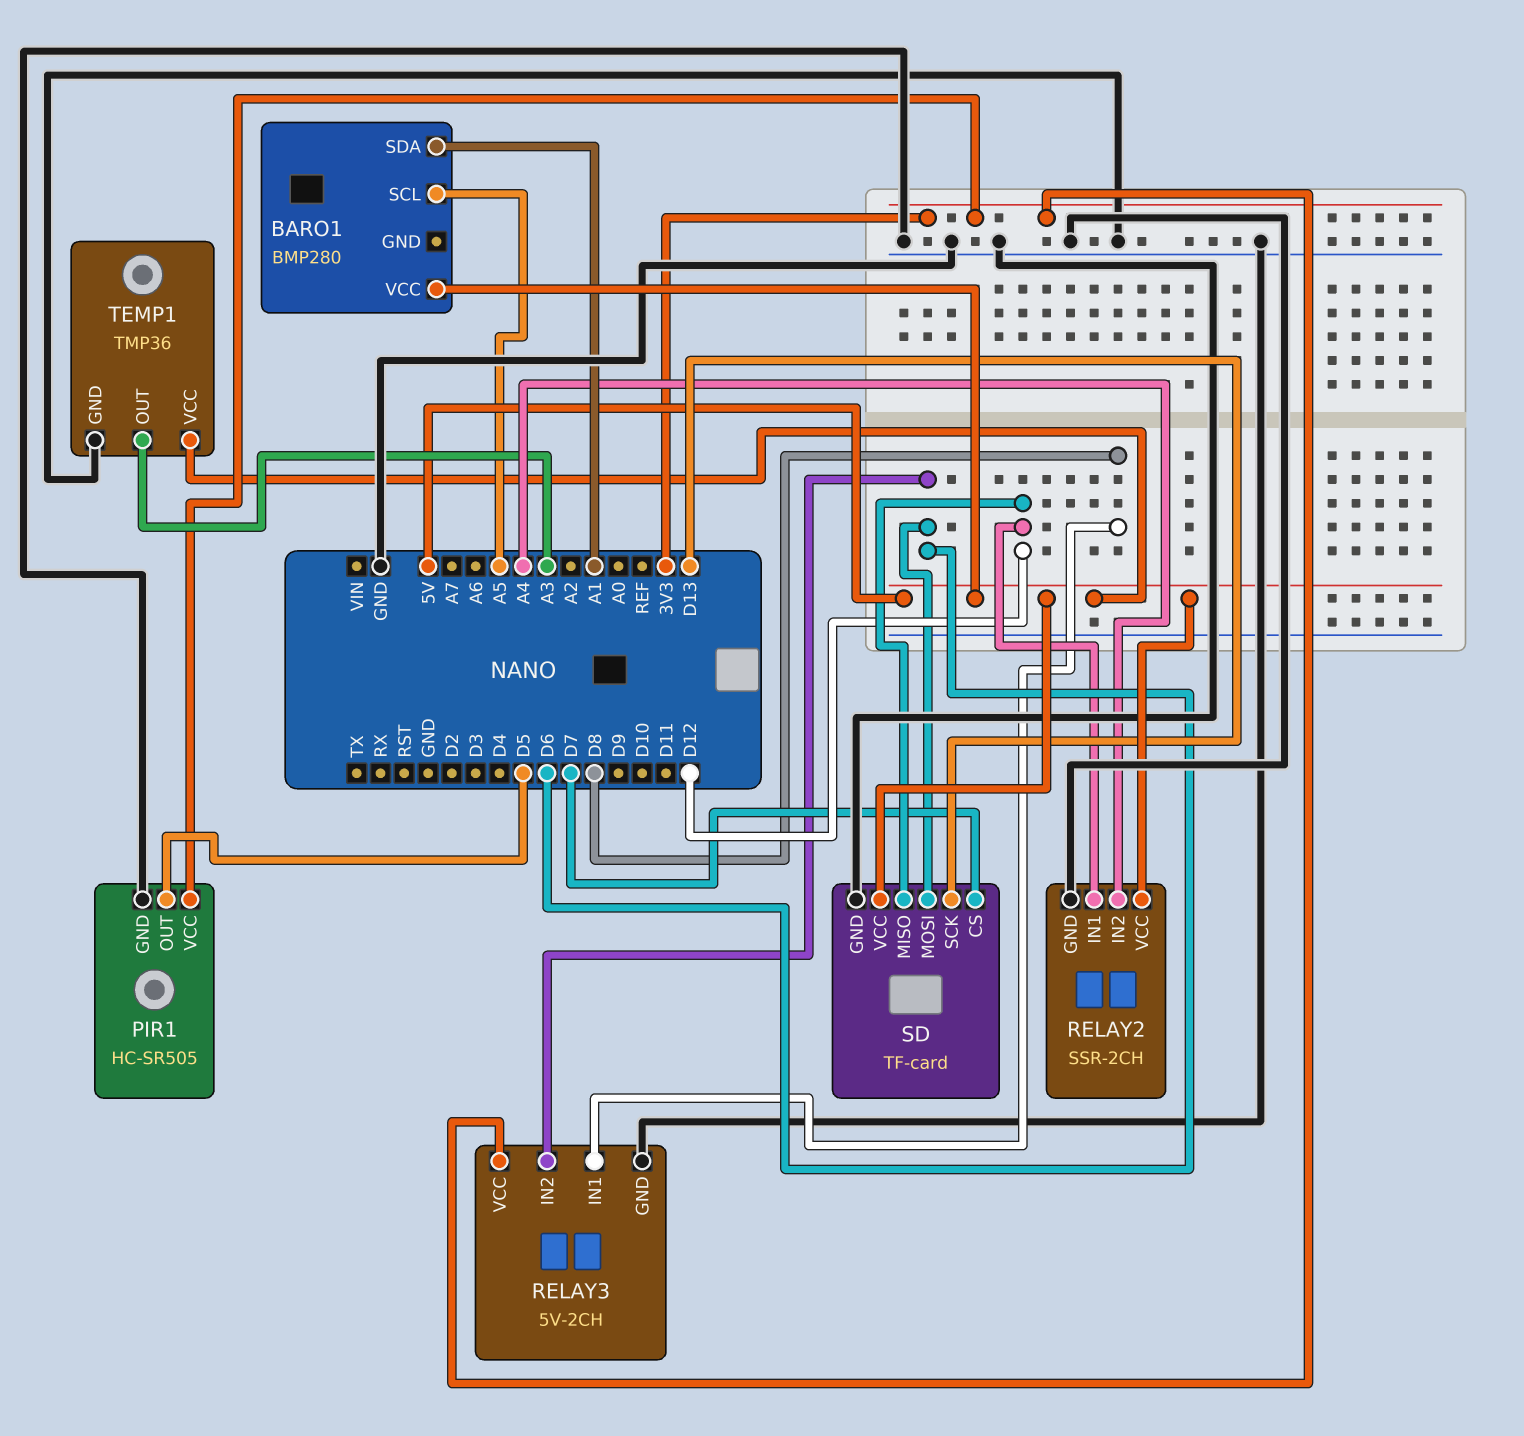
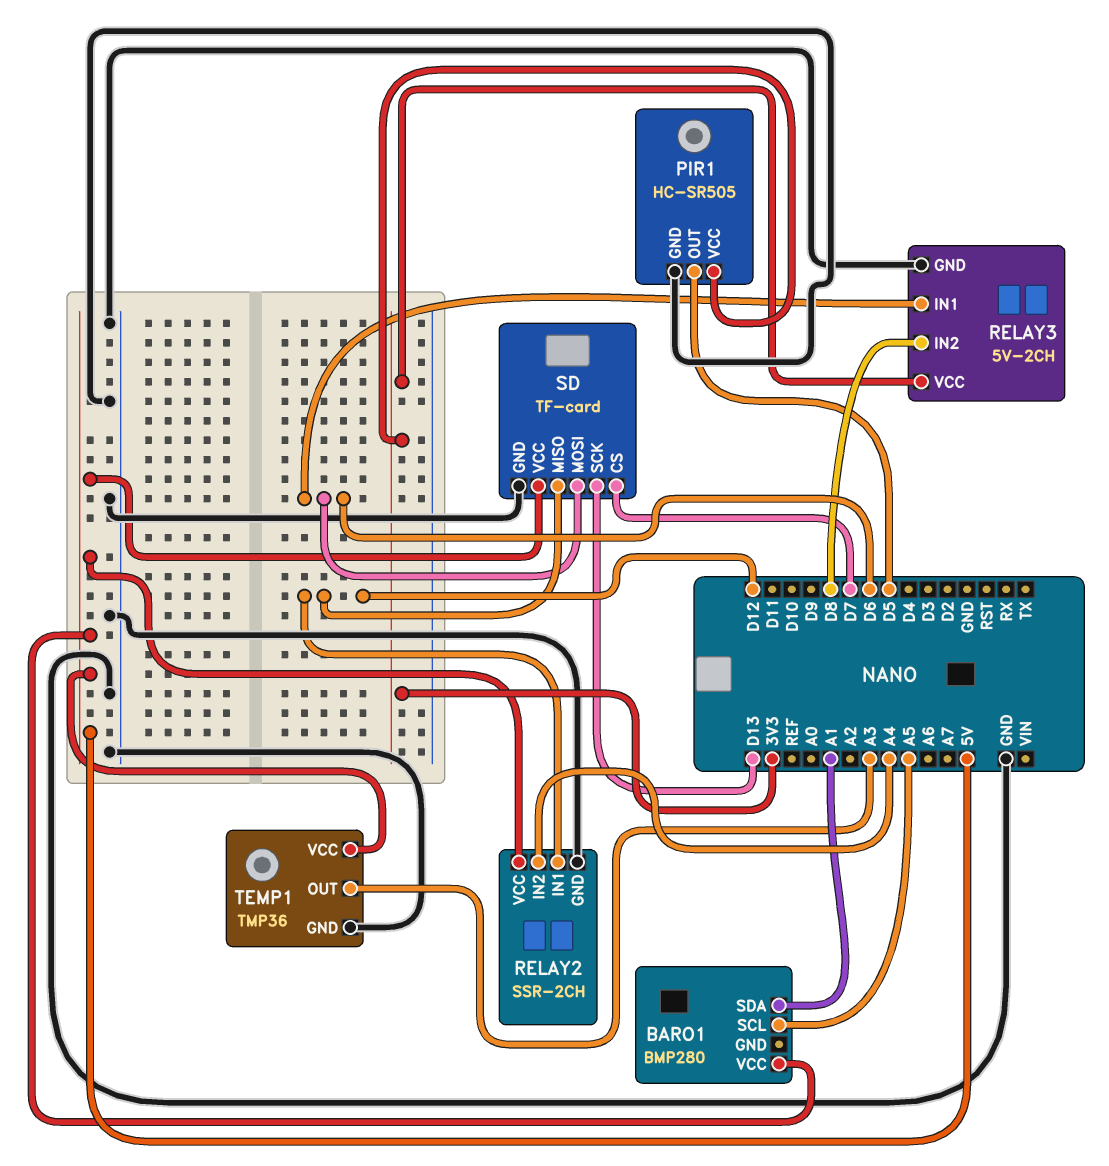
RELAY3 pin IN1: D8 -> D6
RELAY3 pin IN2: D6 -> D8

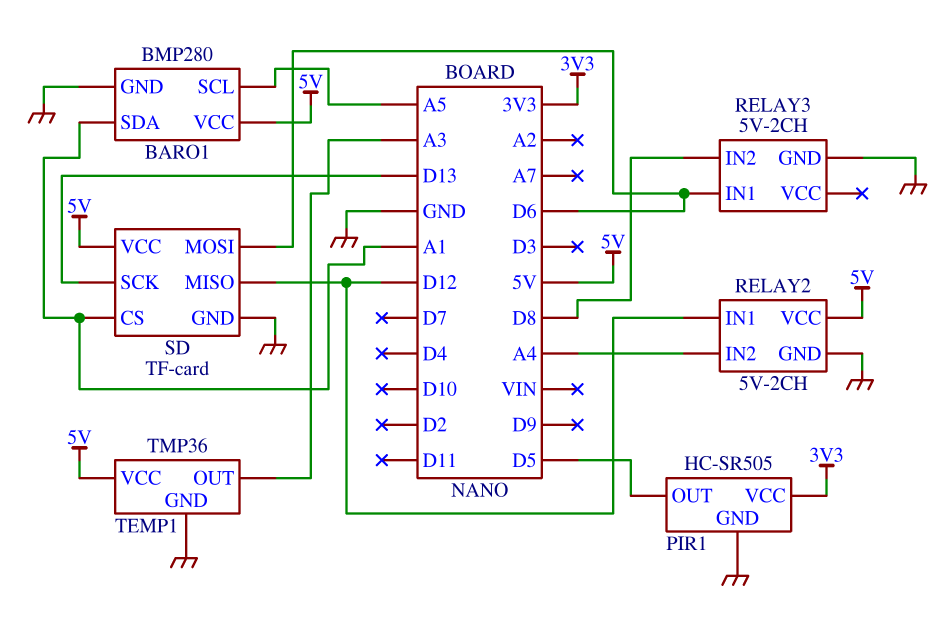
BARO1 pin GND: none -> GND
RELAY2: SSR-2CH -> 5V-2CH
RELAY3 pin VCC: 3V3 -> none
SD pin CS: D7 -> A1

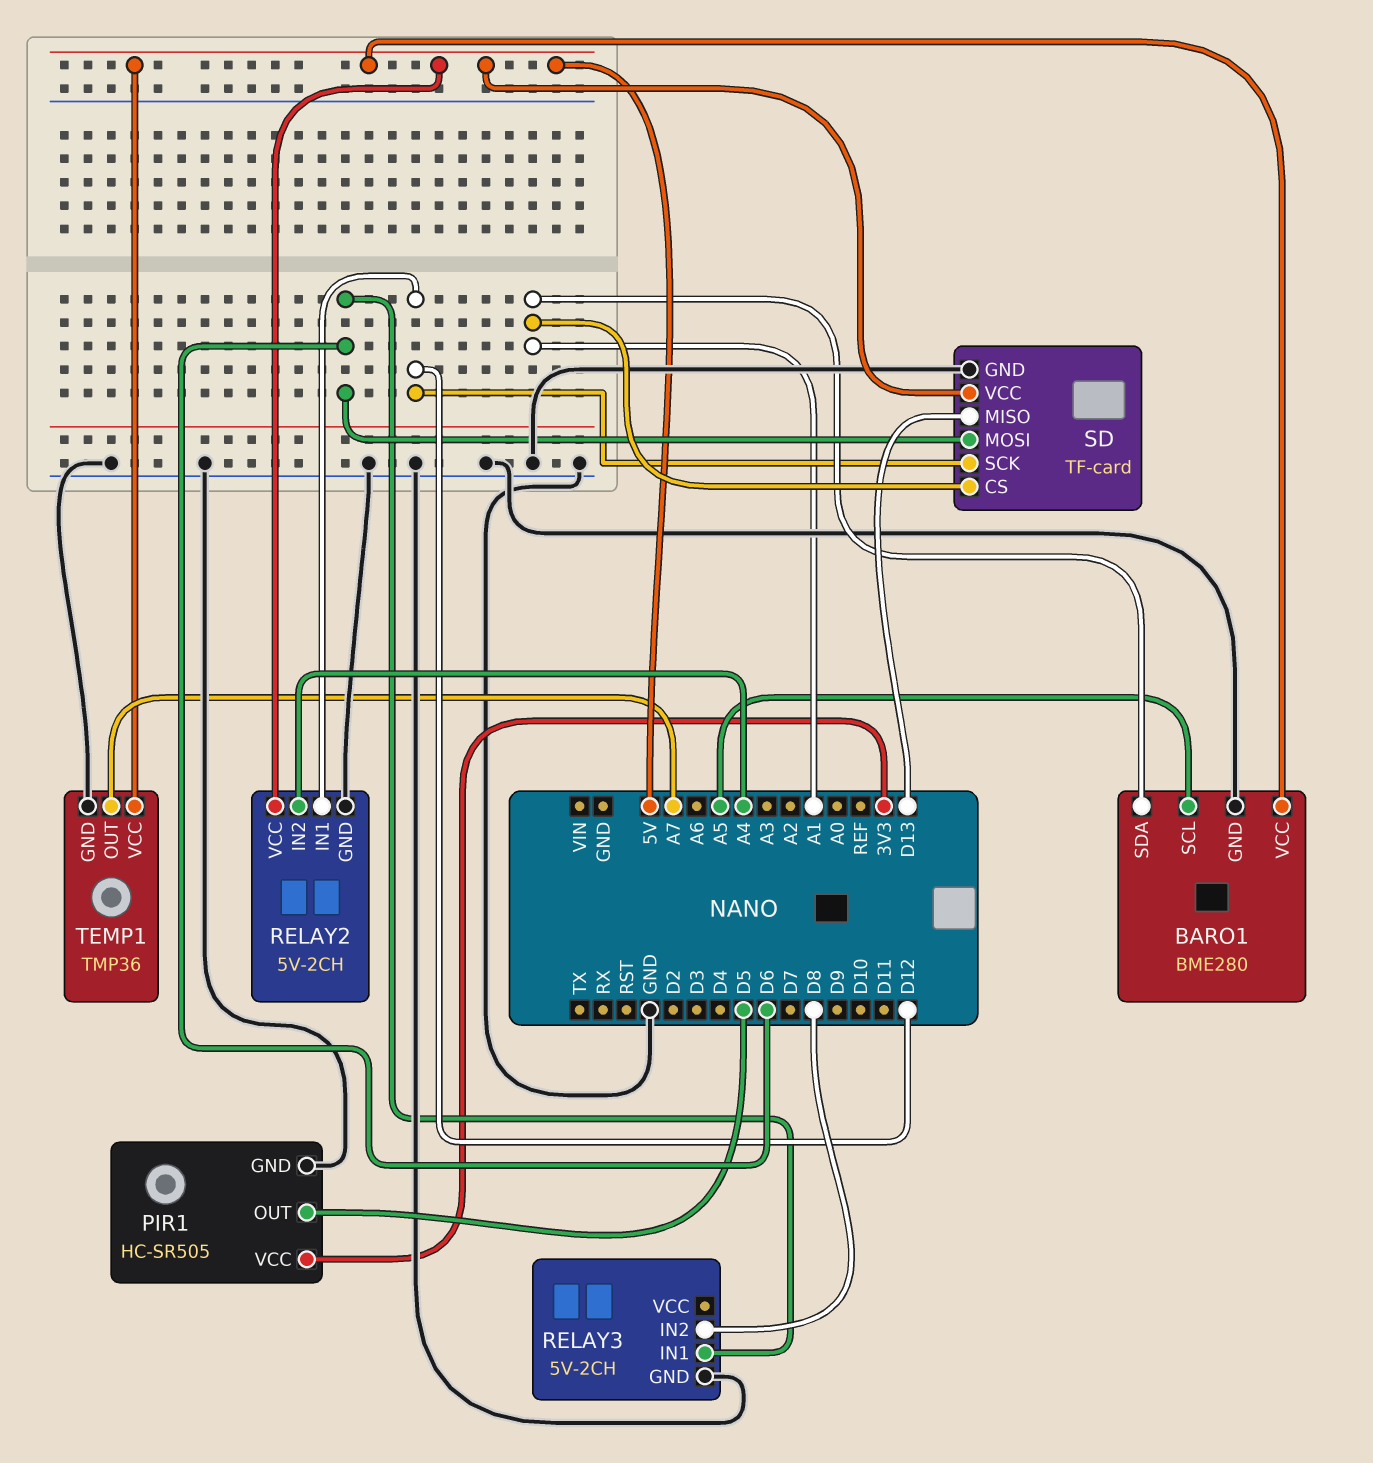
BARO1: BMP280 -> BME280
SD pin MISO: D12 -> D13
SD pin SCK: D13 -> D12
TEMP1 pin OUT: A3 -> A7

